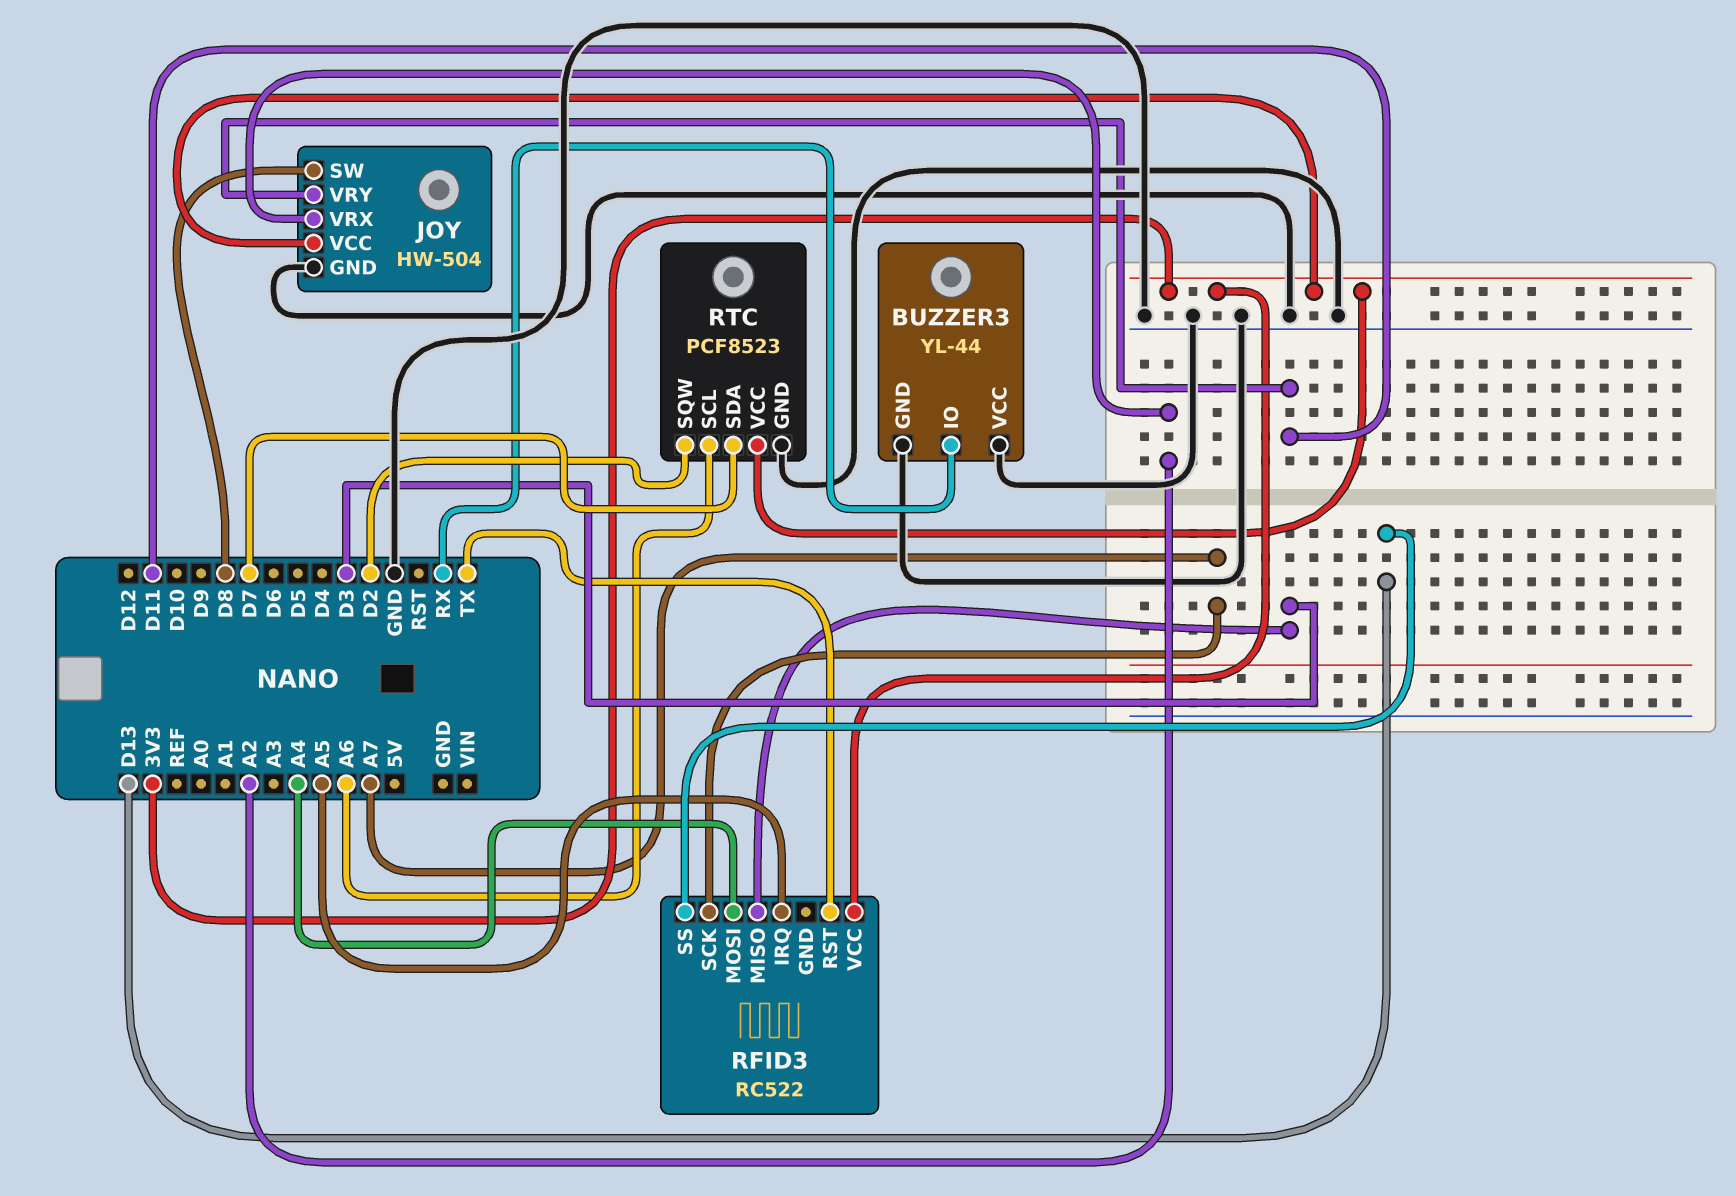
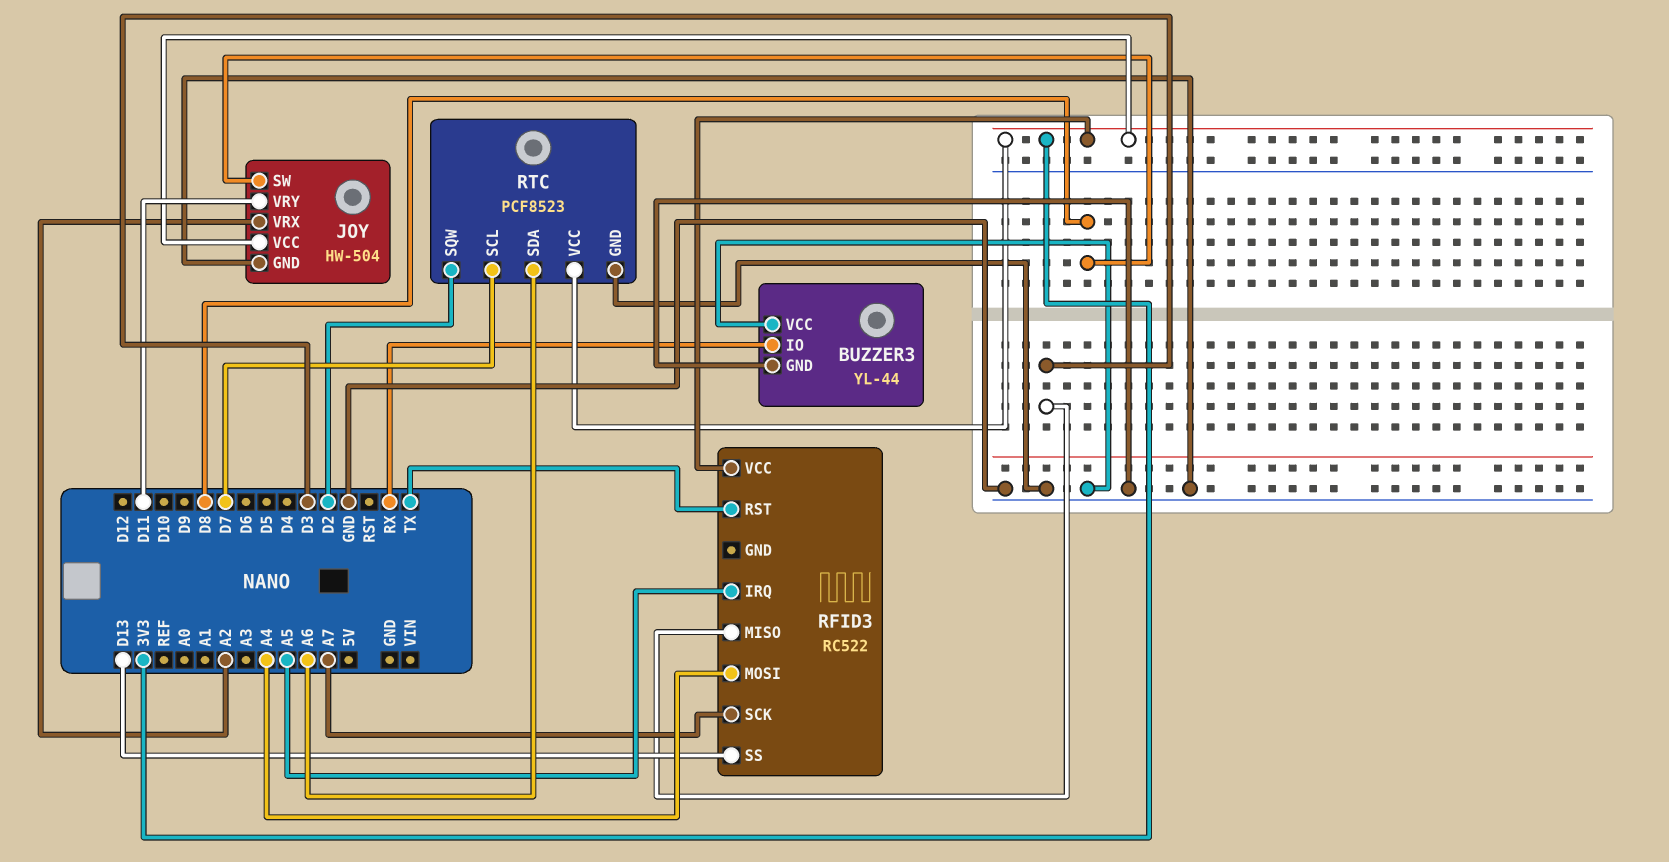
RTC pin SCL: A6 -> D7
RTC pin SDA: D7 -> A6

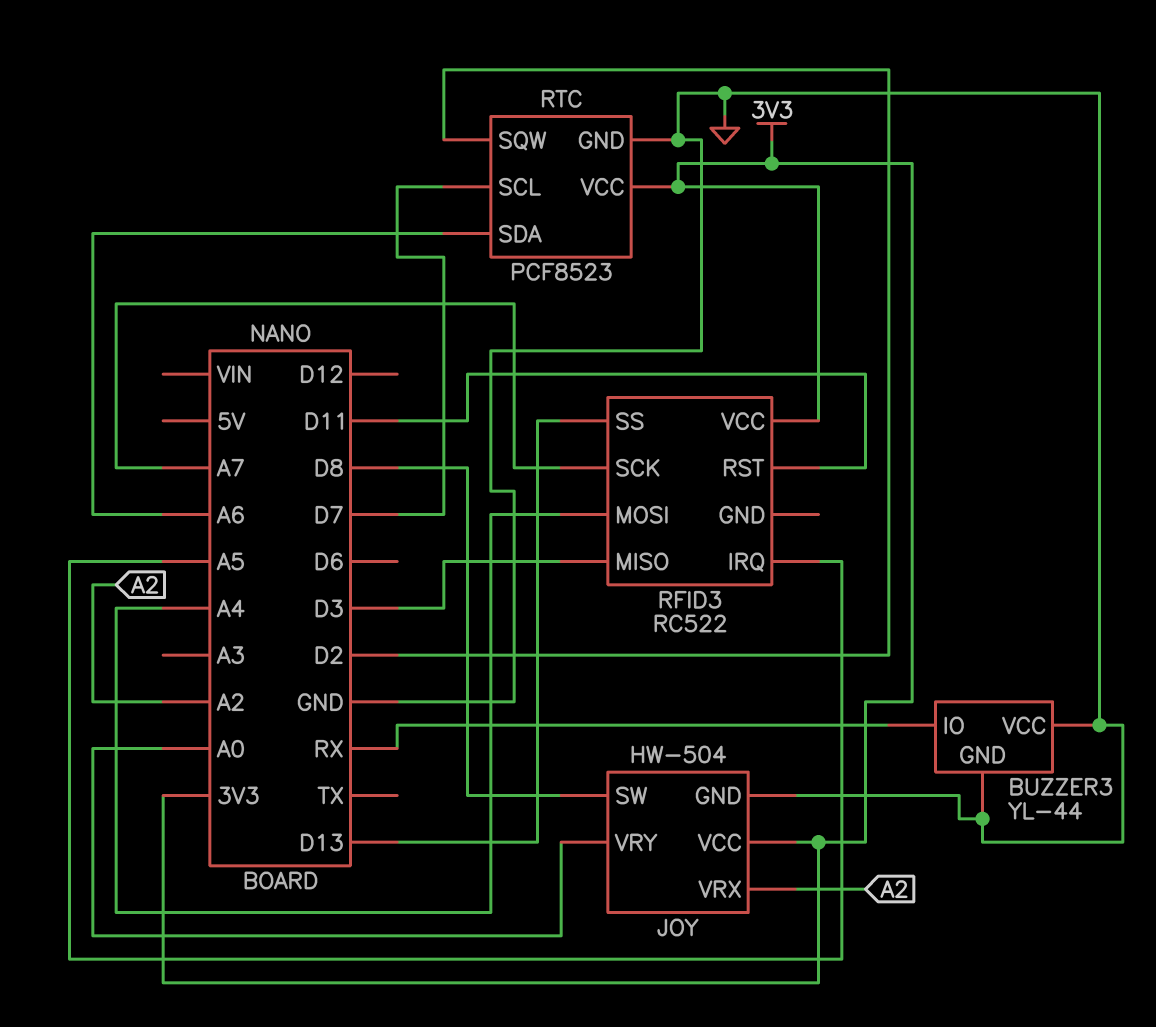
JOY pin VRY: D11 -> A0
RFID3 pin RST: TX -> D11

